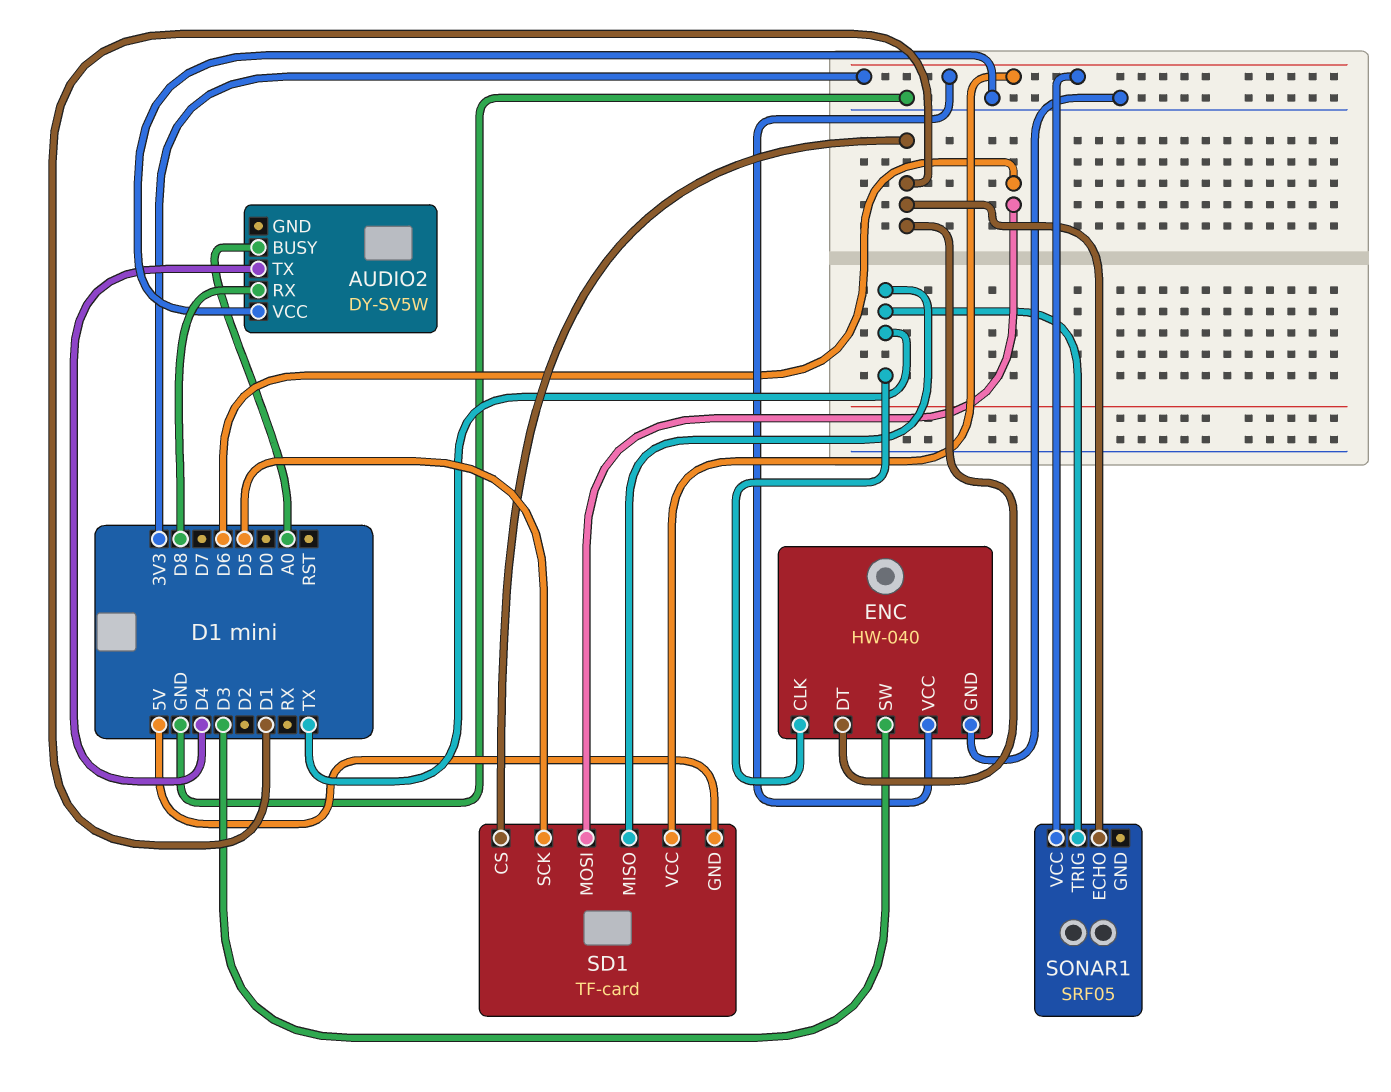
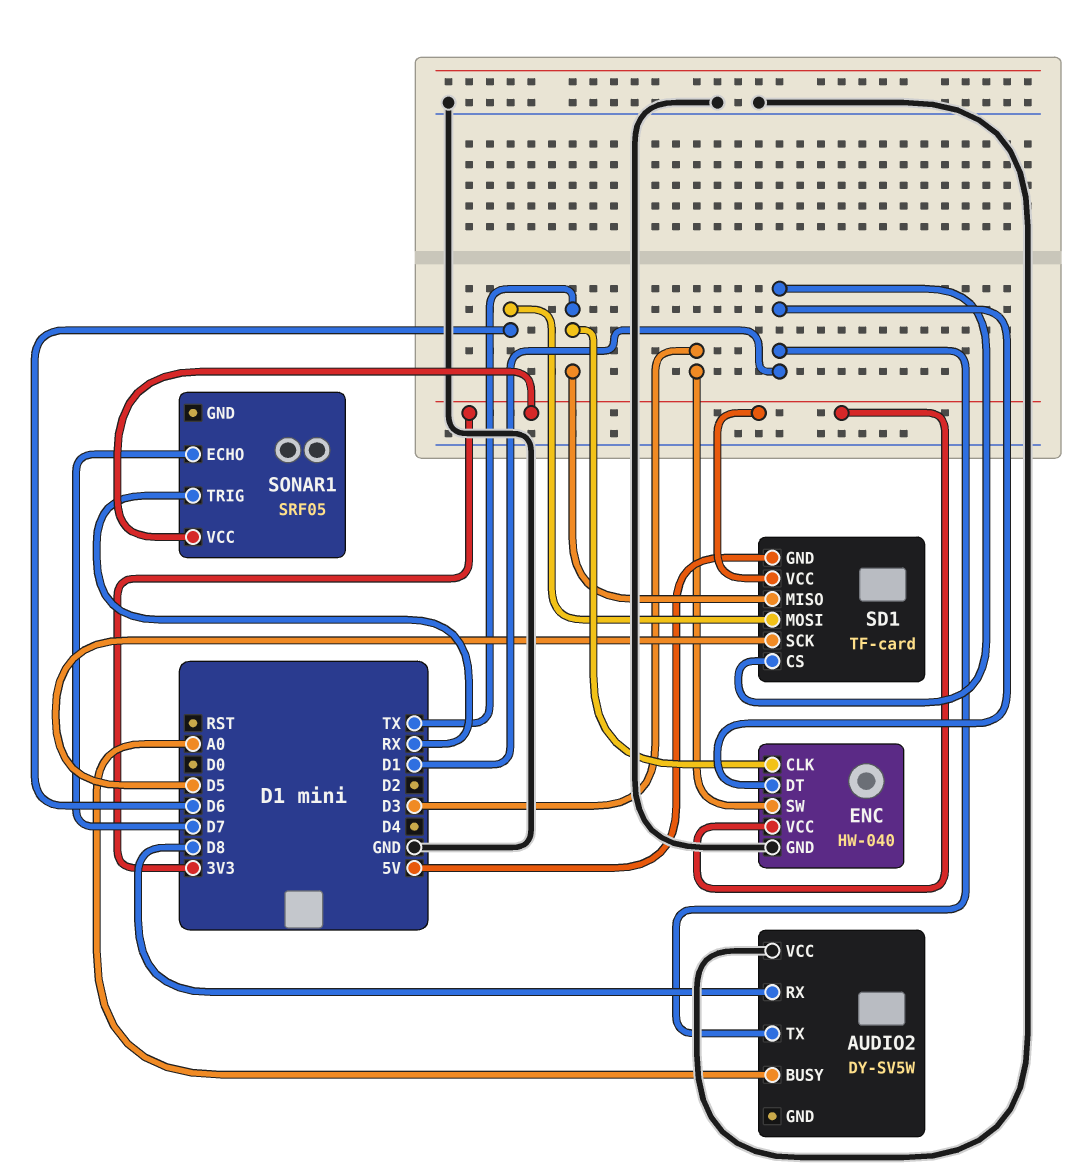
AUDIO2 pin TX: D4 -> D1
SONAR1 pin ECHO: D1 -> D7
SONAR1 pin TRIG: TX -> RX

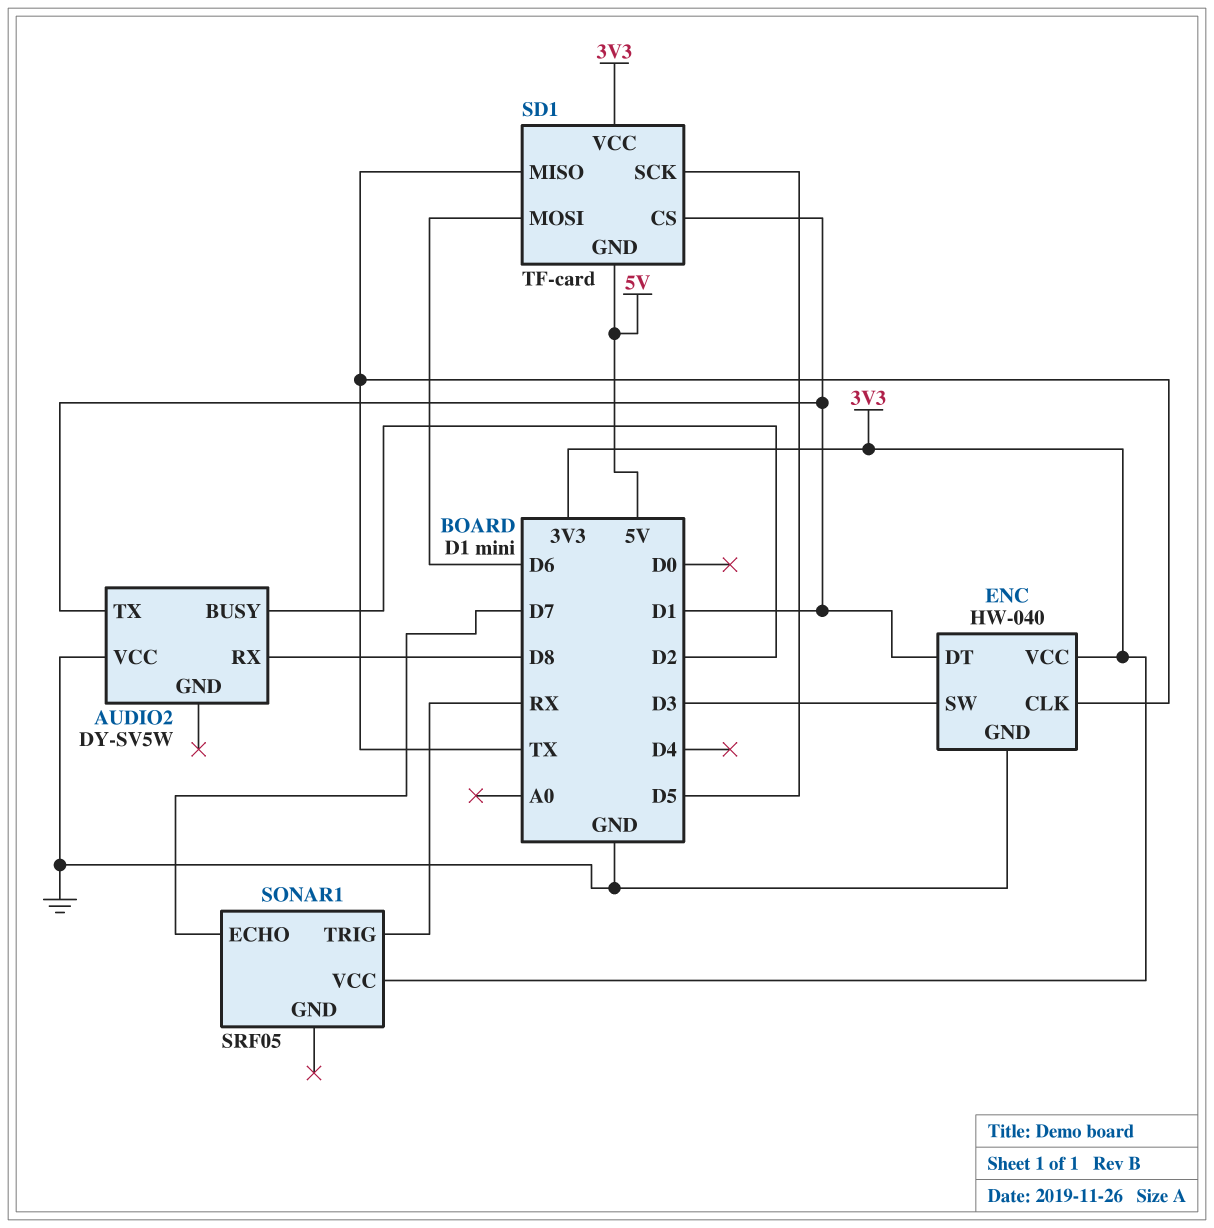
AUDIO2 pin BUSY: A0 -> D2

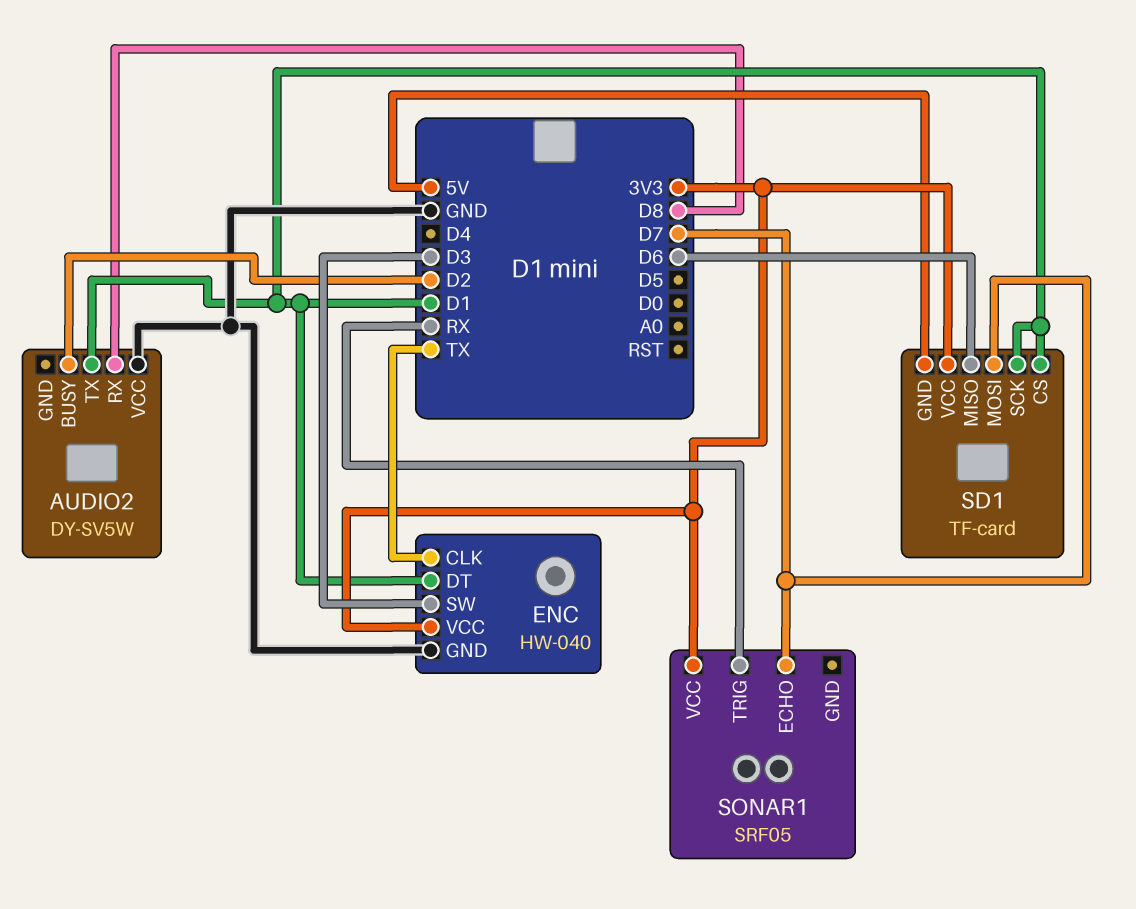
SD1 pin MISO: TX -> D6
SD1 pin MOSI: D6 -> D7
SD1 pin SCK: D5 -> D1

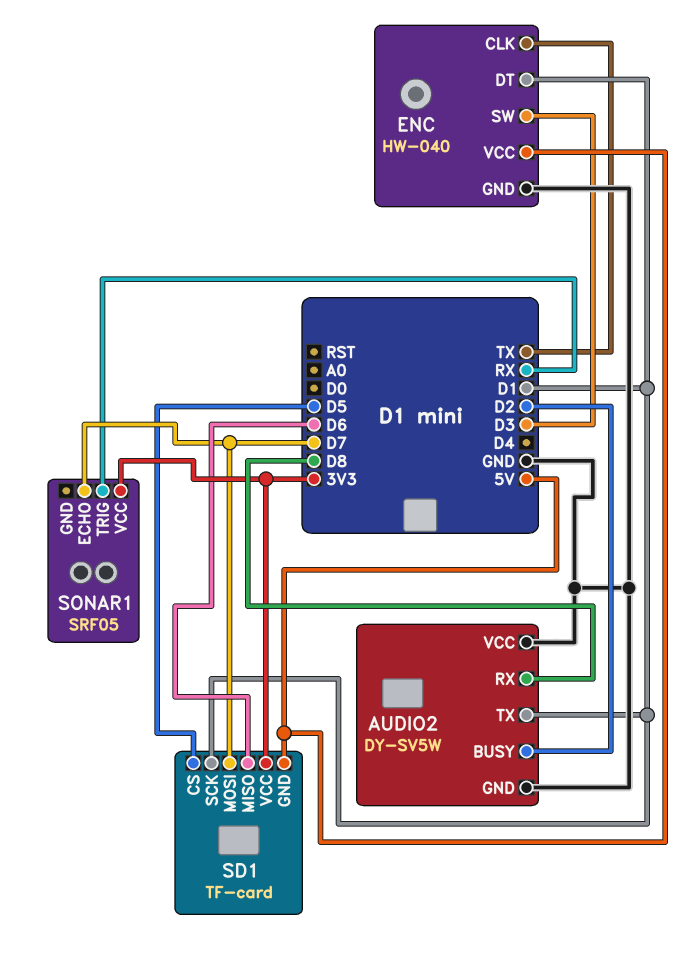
AUDIO2 pin GND: none -> GND
ENC pin VCC: 3V3 -> 5V
SD1 pin CS: D1 -> D5

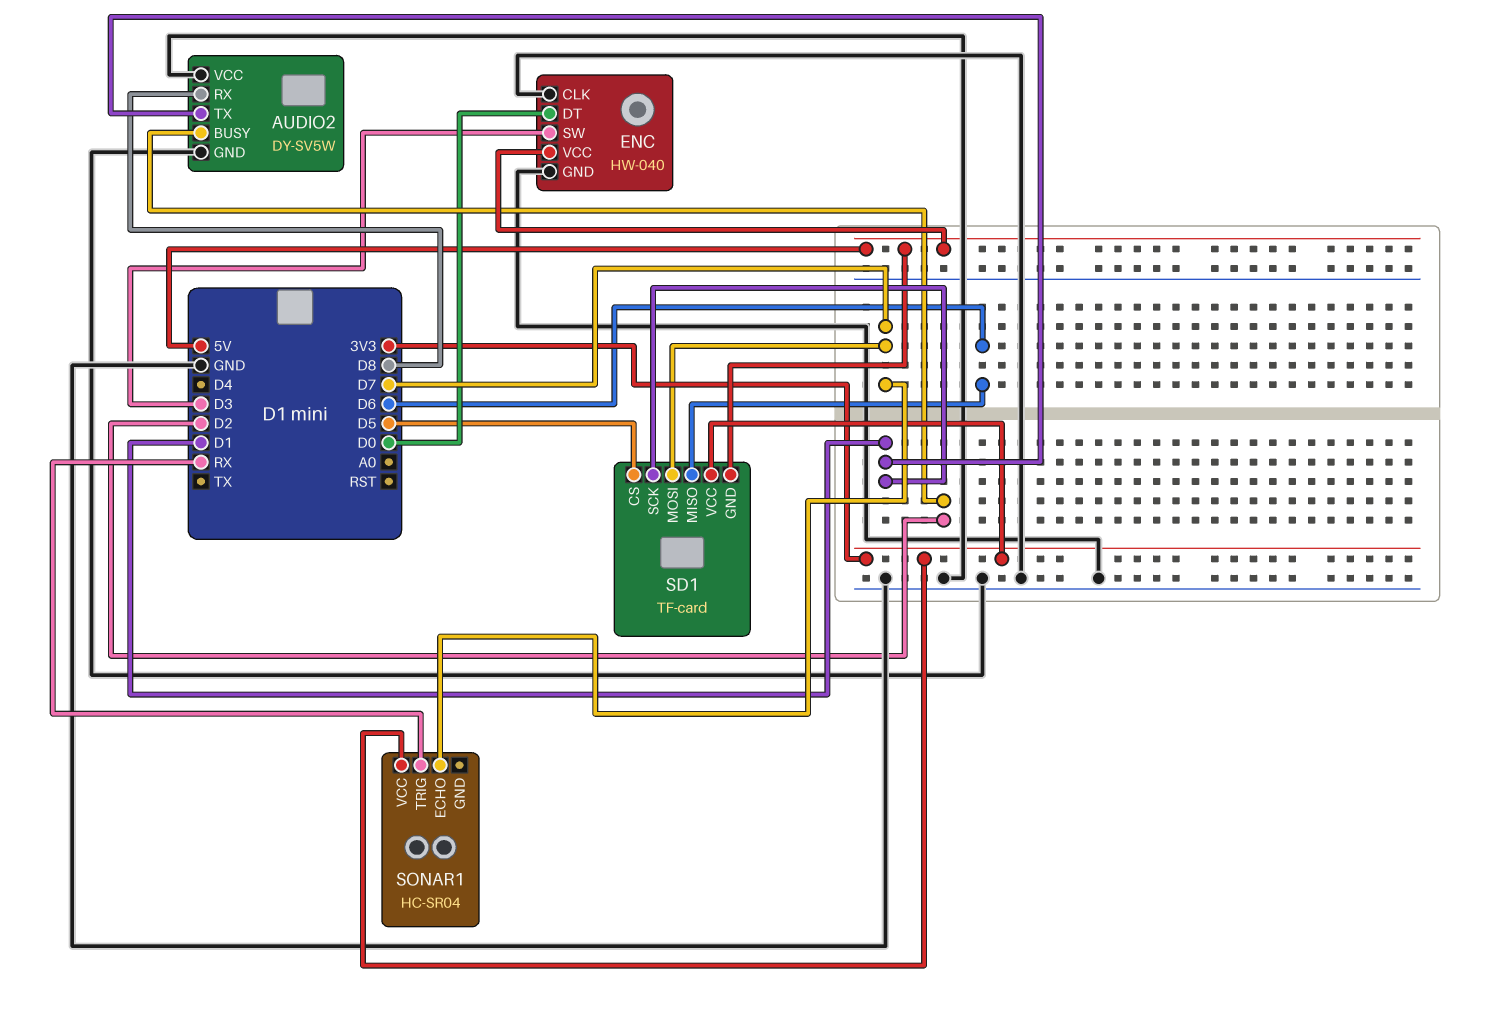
ENC pin CLK: TX -> GND
ENC pin DT: D1 -> D0
SONAR1: SRF05 -> HC-SR04

